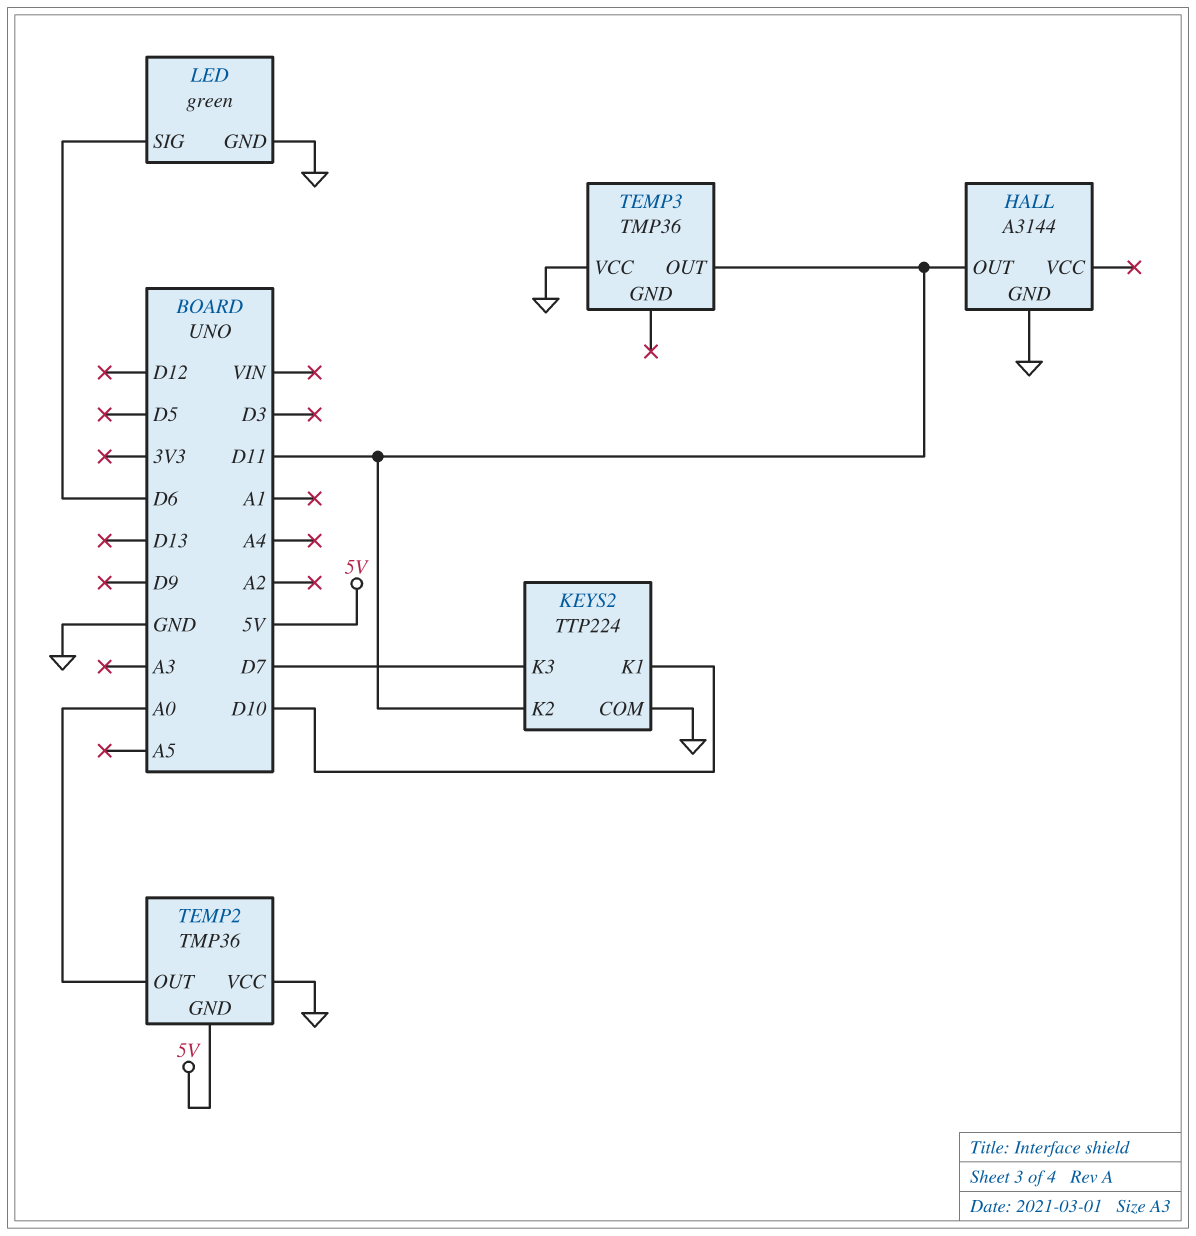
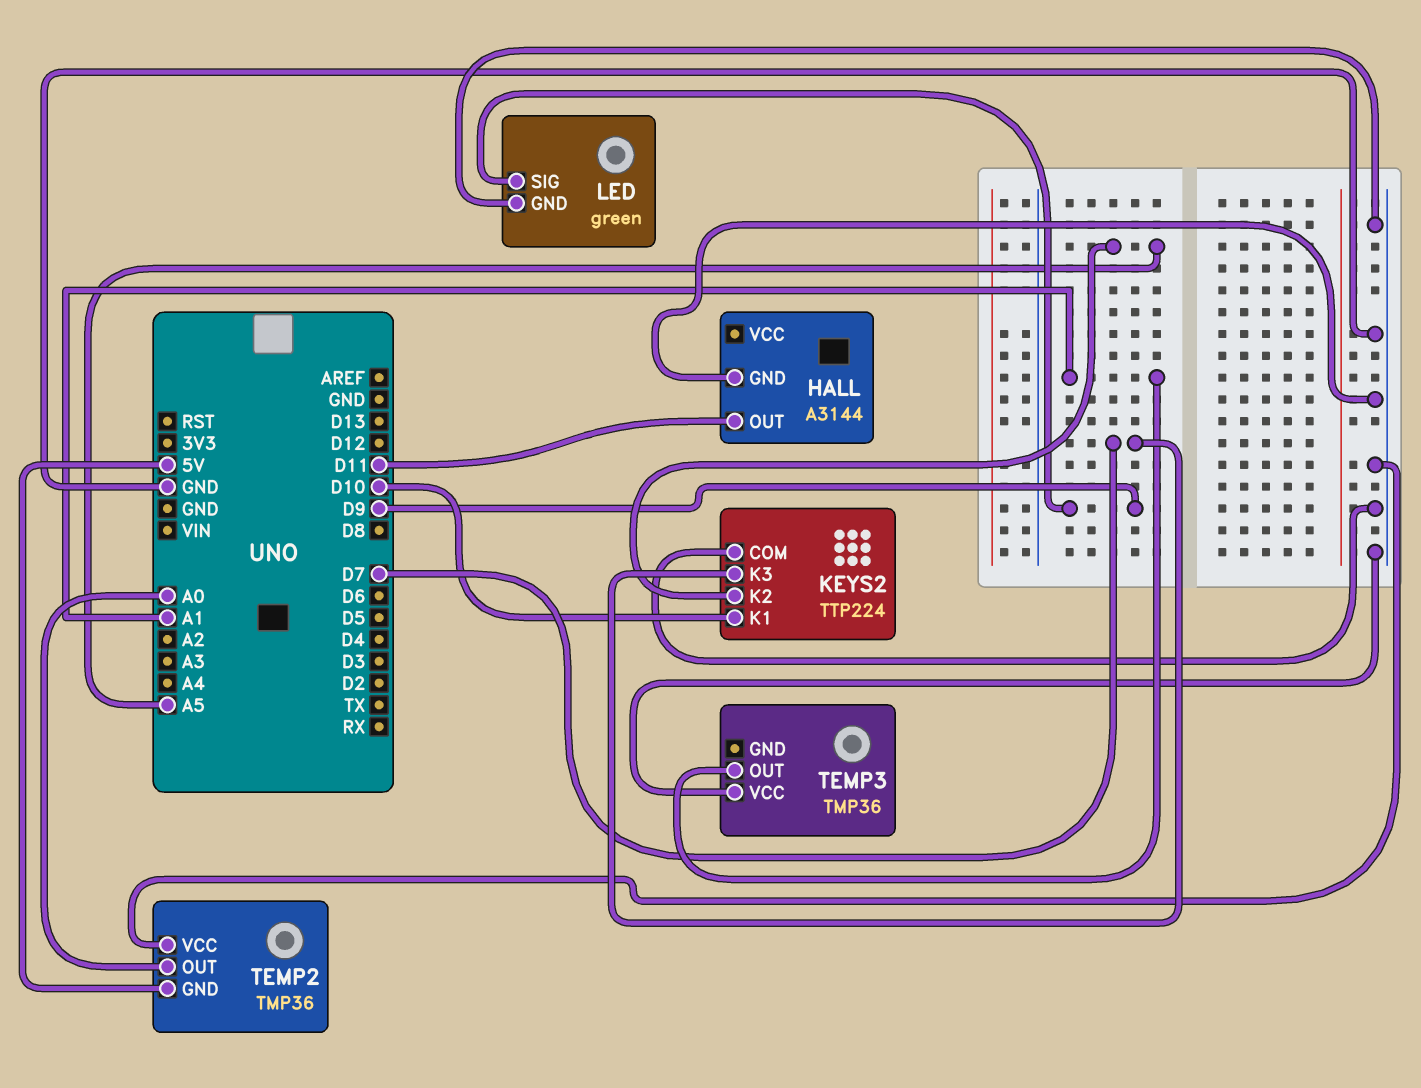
KEYS2 pin K2: D11 -> A5
LED pin SIG: D6 -> D9
TEMP3 pin OUT: D11 -> A1

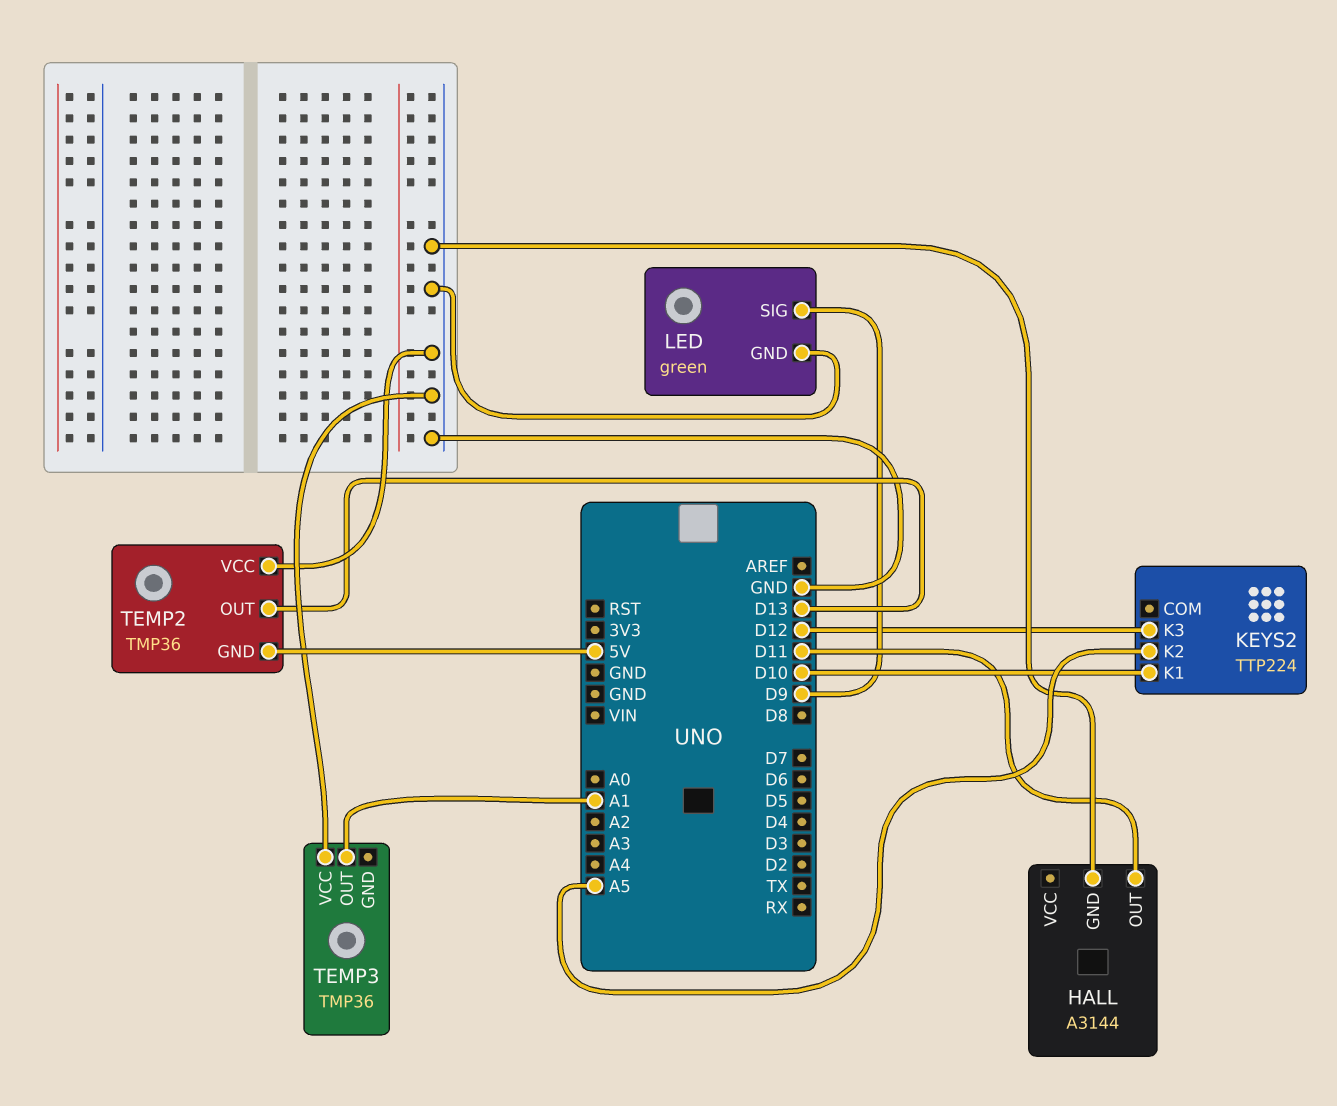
KEYS2 pin COM: GND -> none
KEYS2 pin K3: D7 -> D12
TEMP2 pin OUT: A0 -> D13

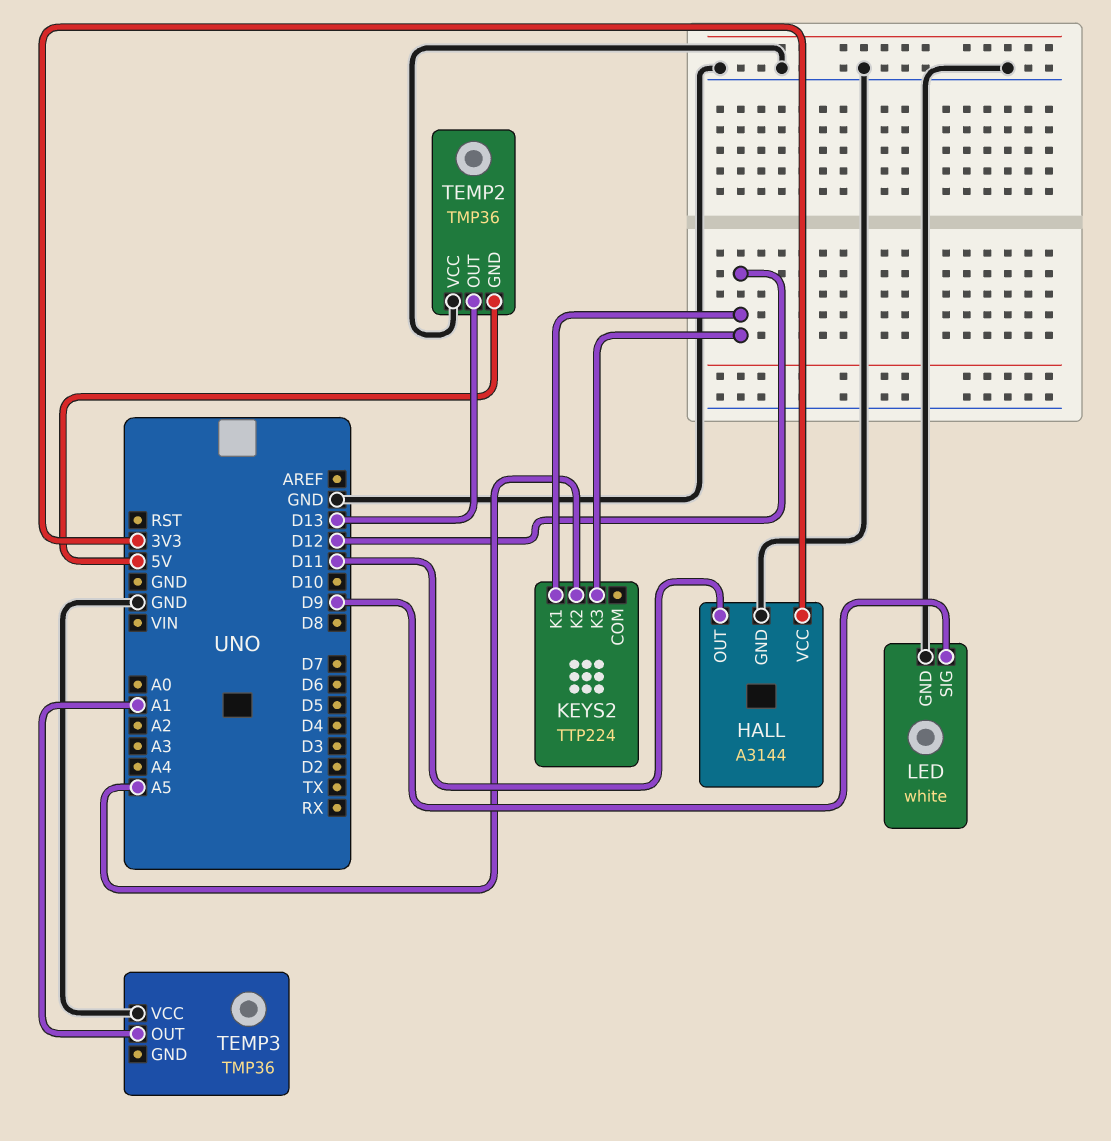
HALL pin VCC: none -> 3V3
KEYS2 pin K1: D10 -> D12
LED: green -> white

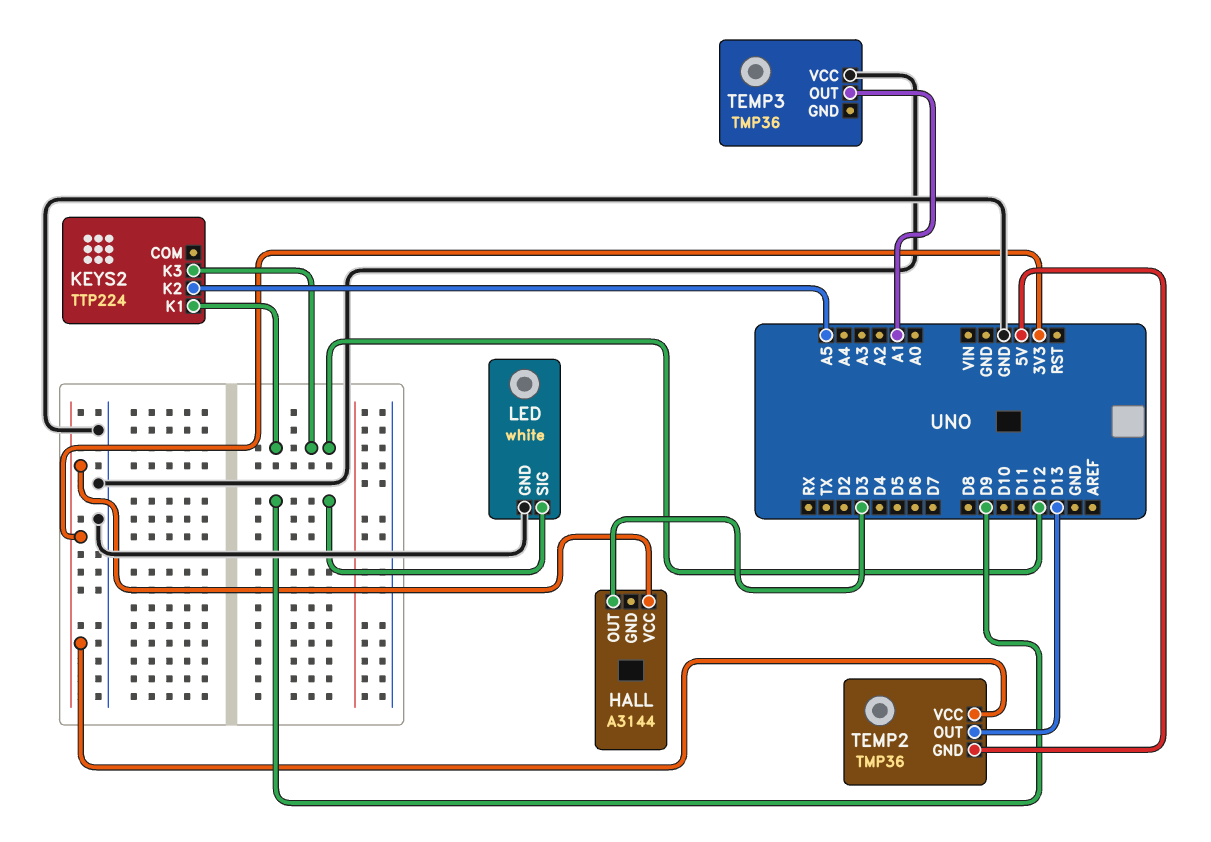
HALL pin GND: GND -> none
HALL pin OUT: D11 -> D3
TEMP2 pin VCC: GND -> 3V3

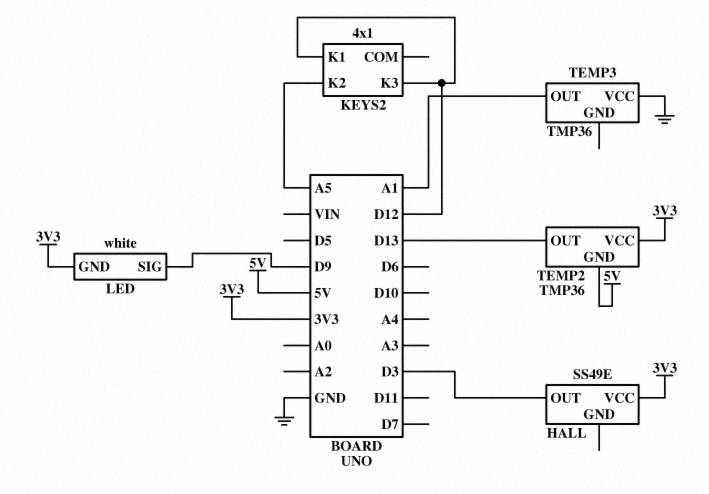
HALL: A3144 -> SS49E
KEYS2: TTP224 -> 4x1
LED pin GND: GND -> 3V3

